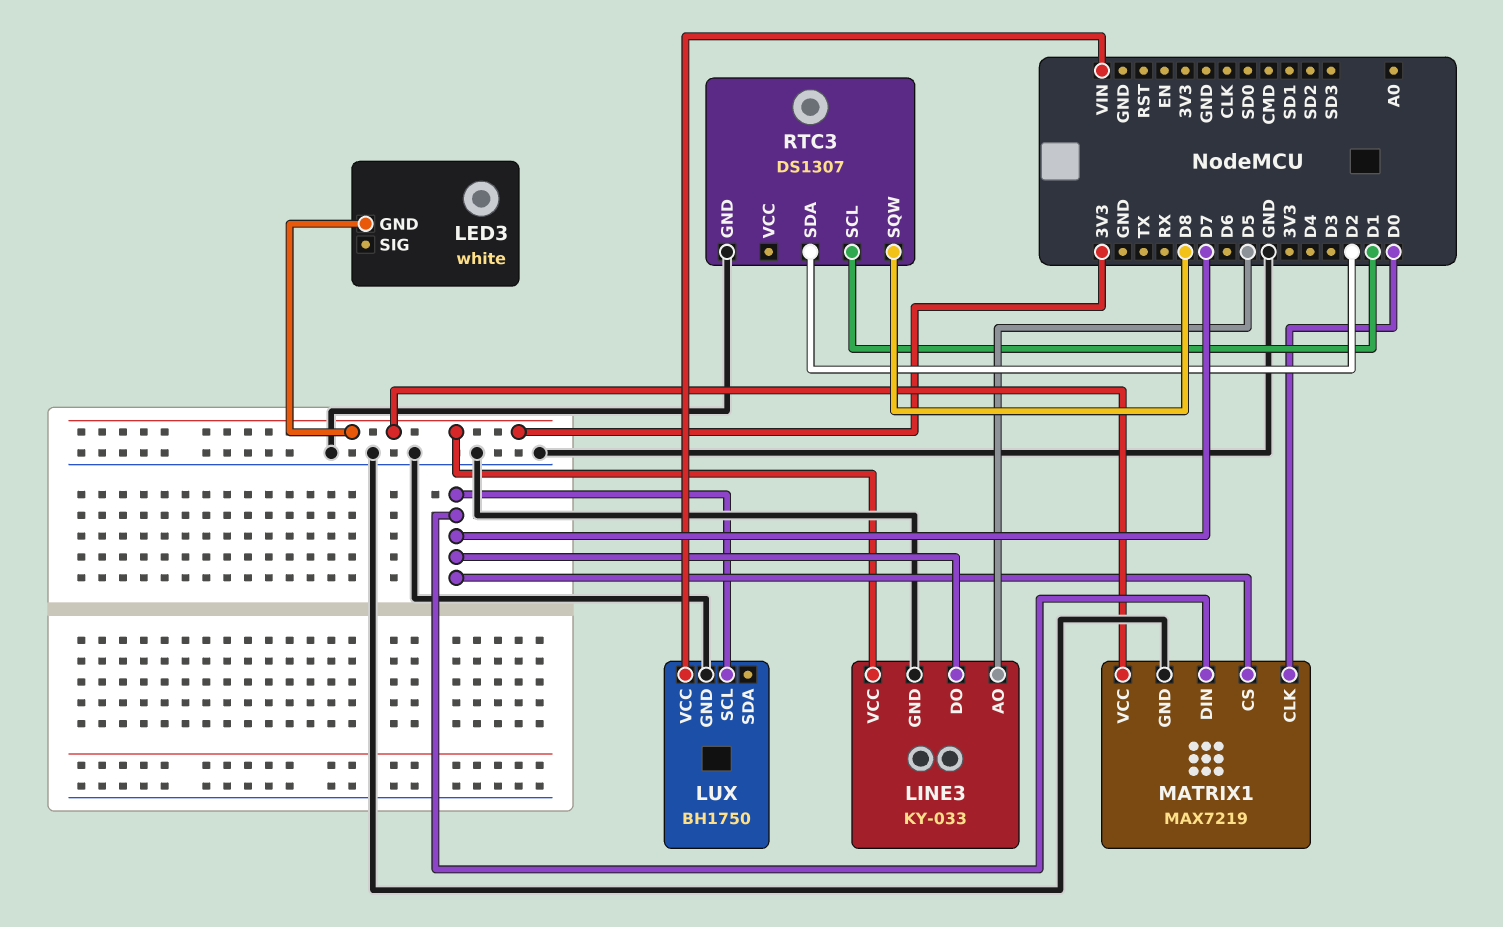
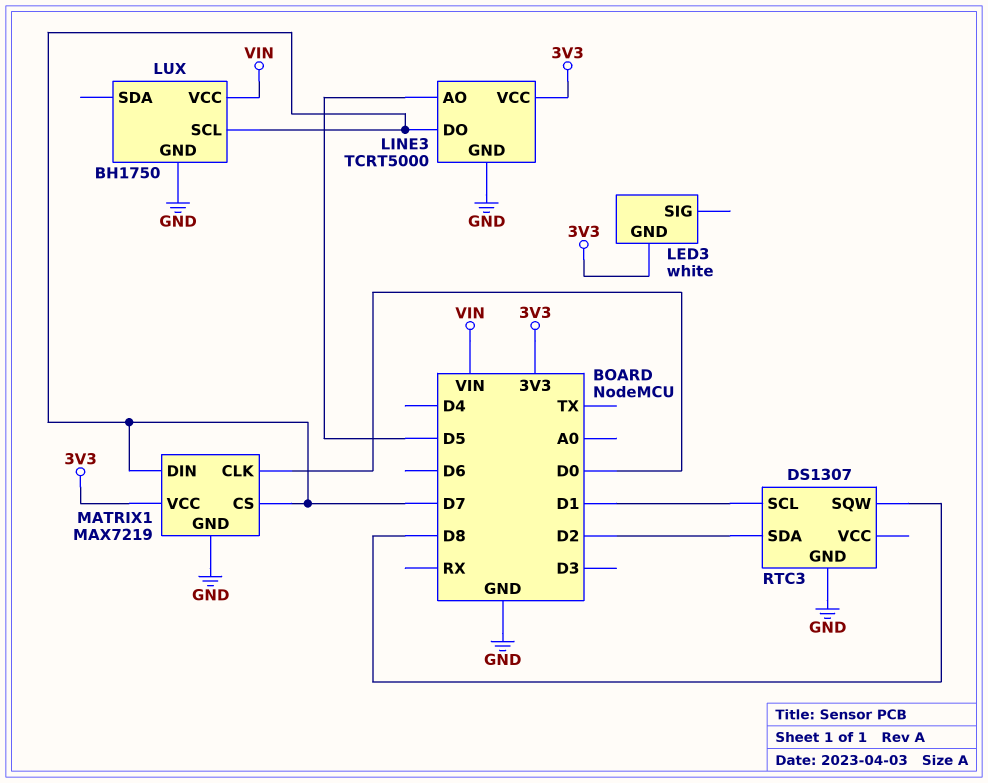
LINE3: KY-033 -> TCRT5000

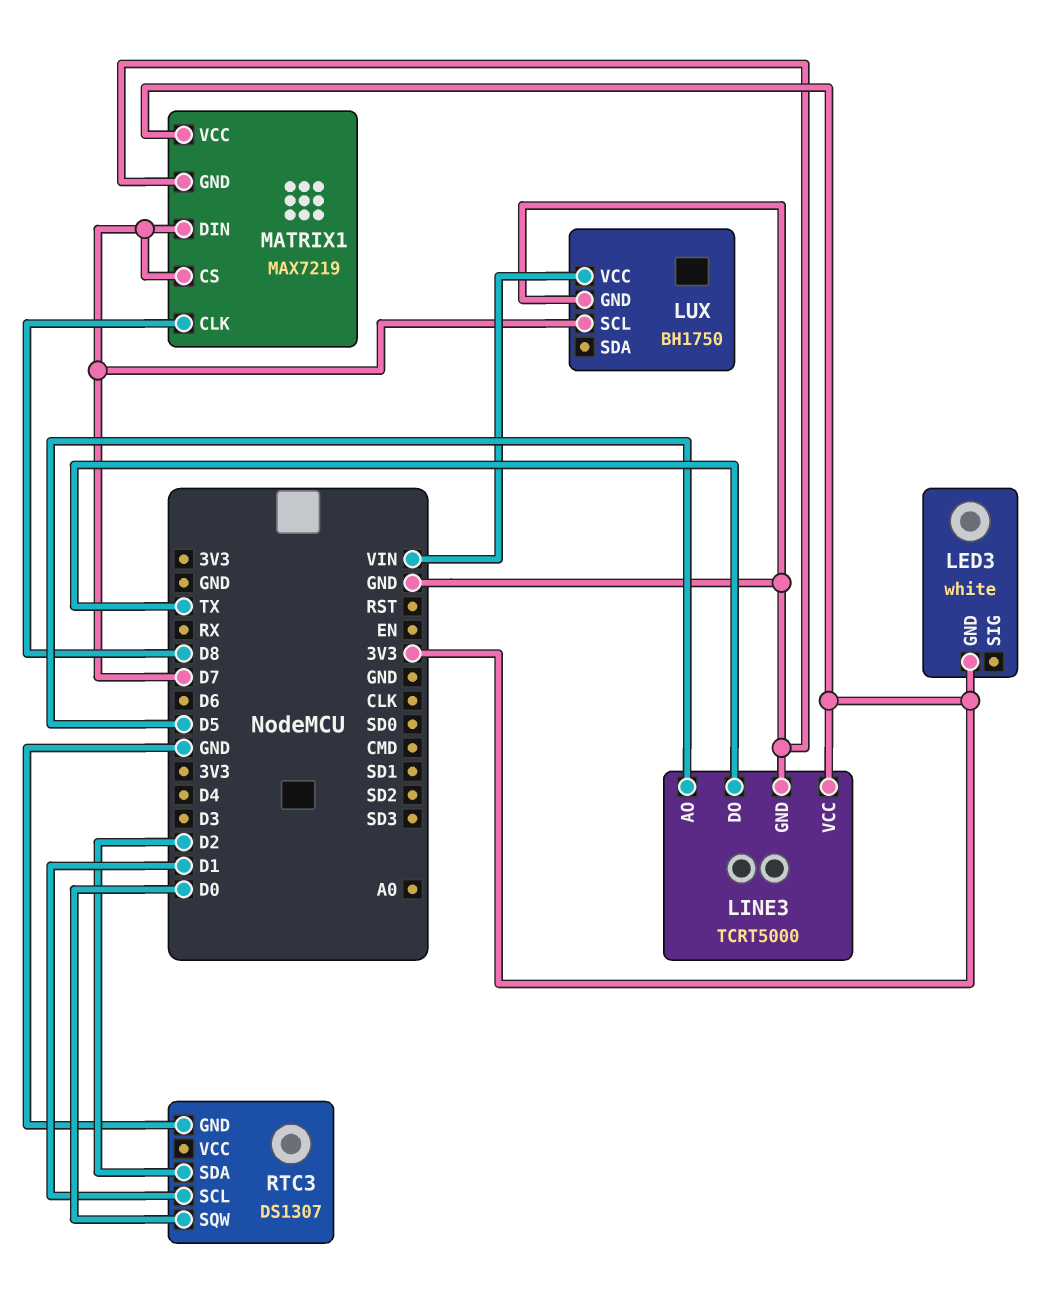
LINE3 pin DO: D7 -> TX
MATRIX1 pin CLK: D0 -> D8
RTC3 pin SQW: D8 -> D0

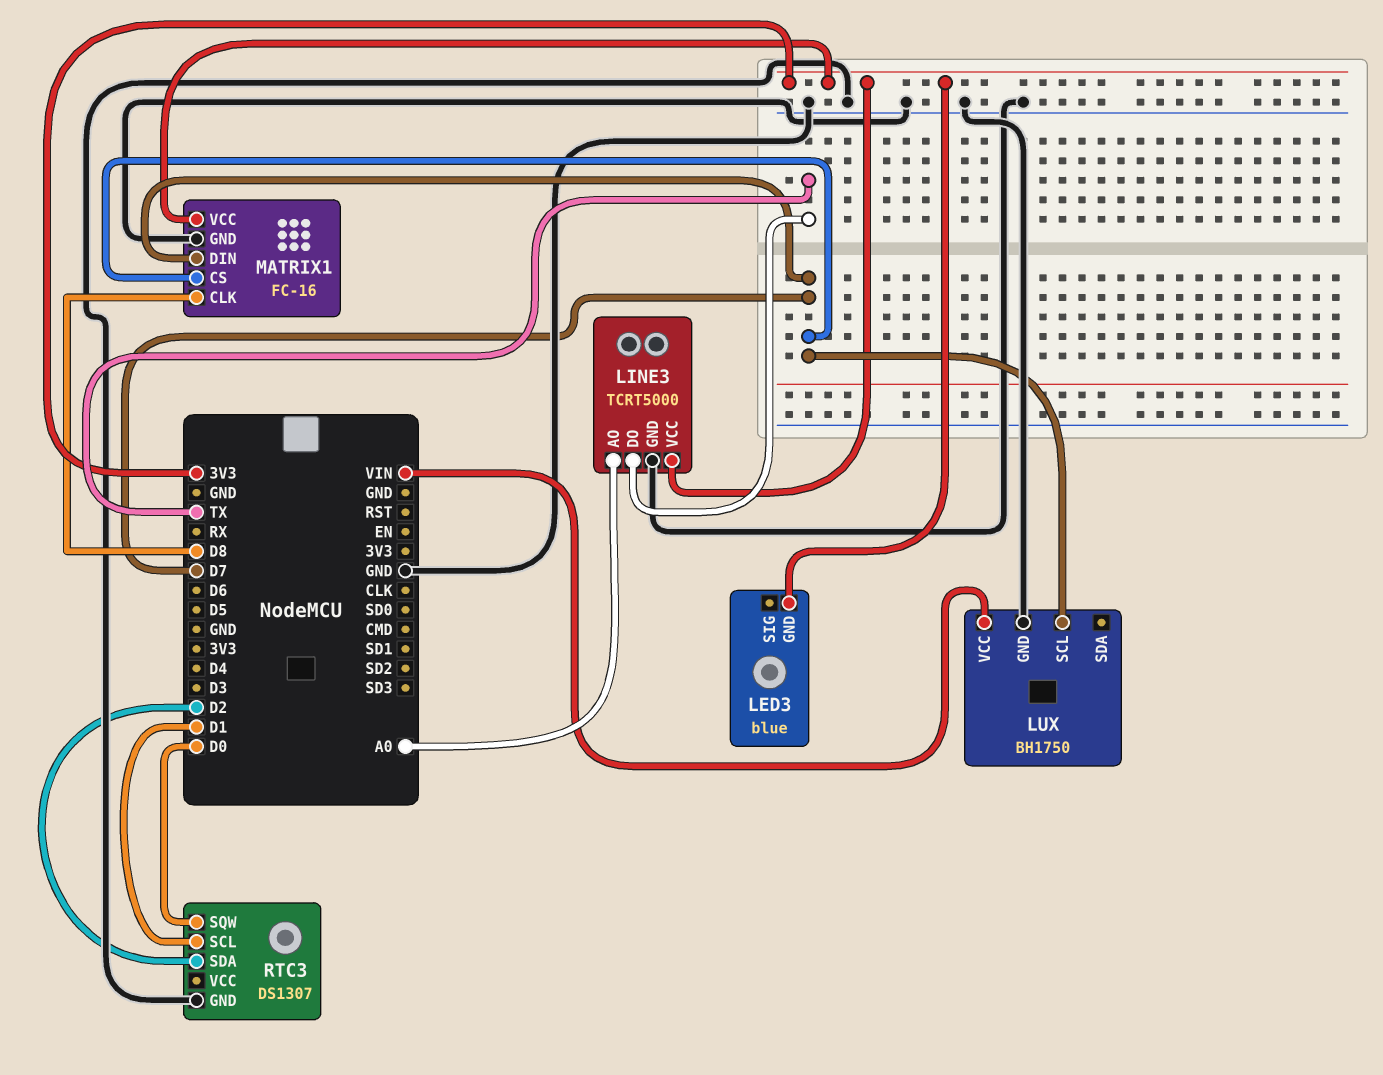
LED3: white -> blue
LINE3 pin AO: D5 -> A0
MATRIX1: MAX7219 -> FC-16

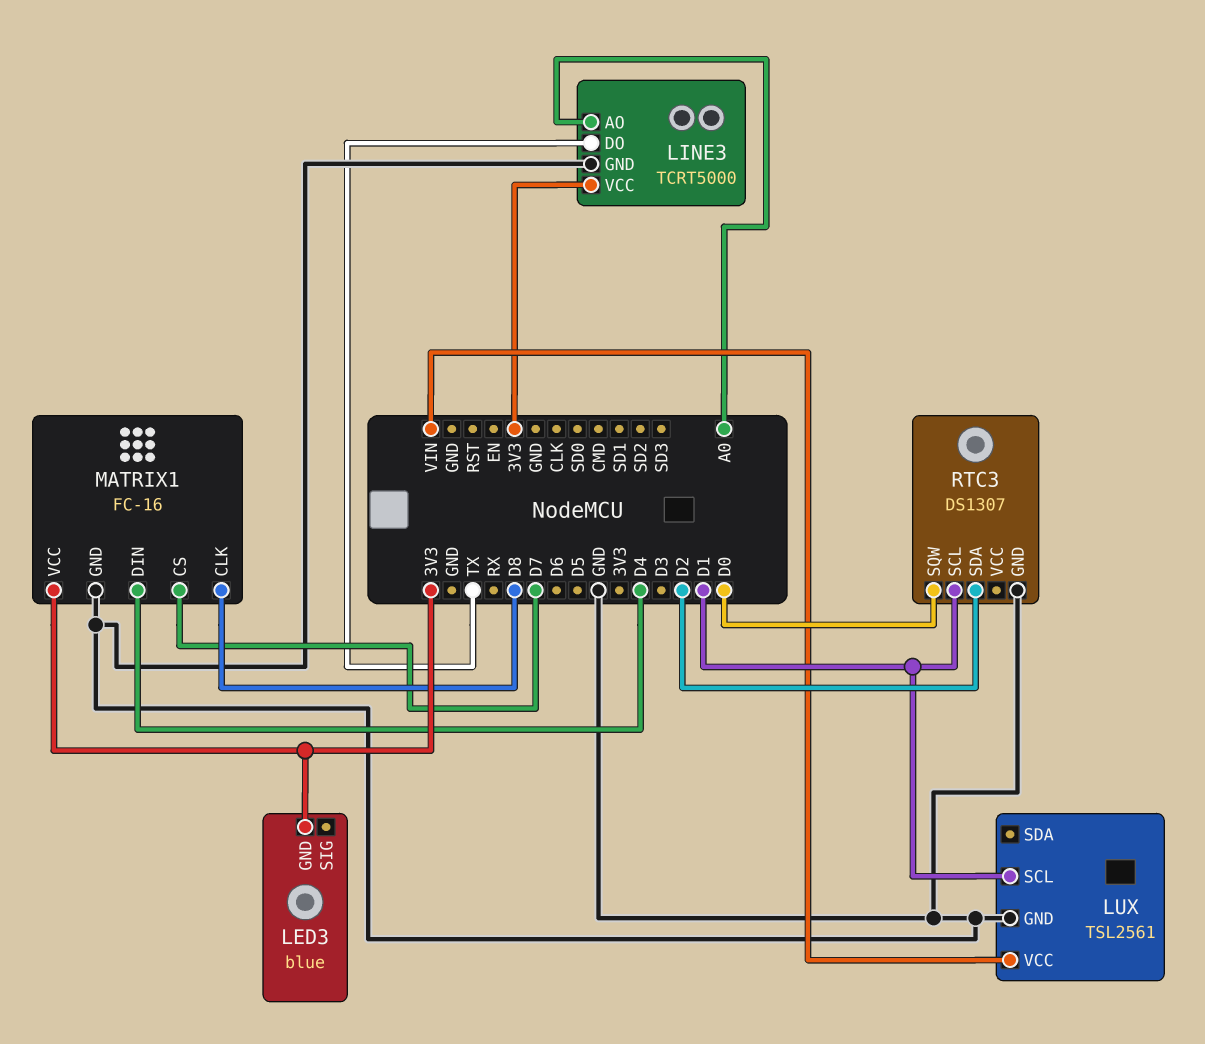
LUX: BH1750 -> TSL2561
LUX pin SCL: D7 -> D1
MATRIX1 pin DIN: D7 -> D4

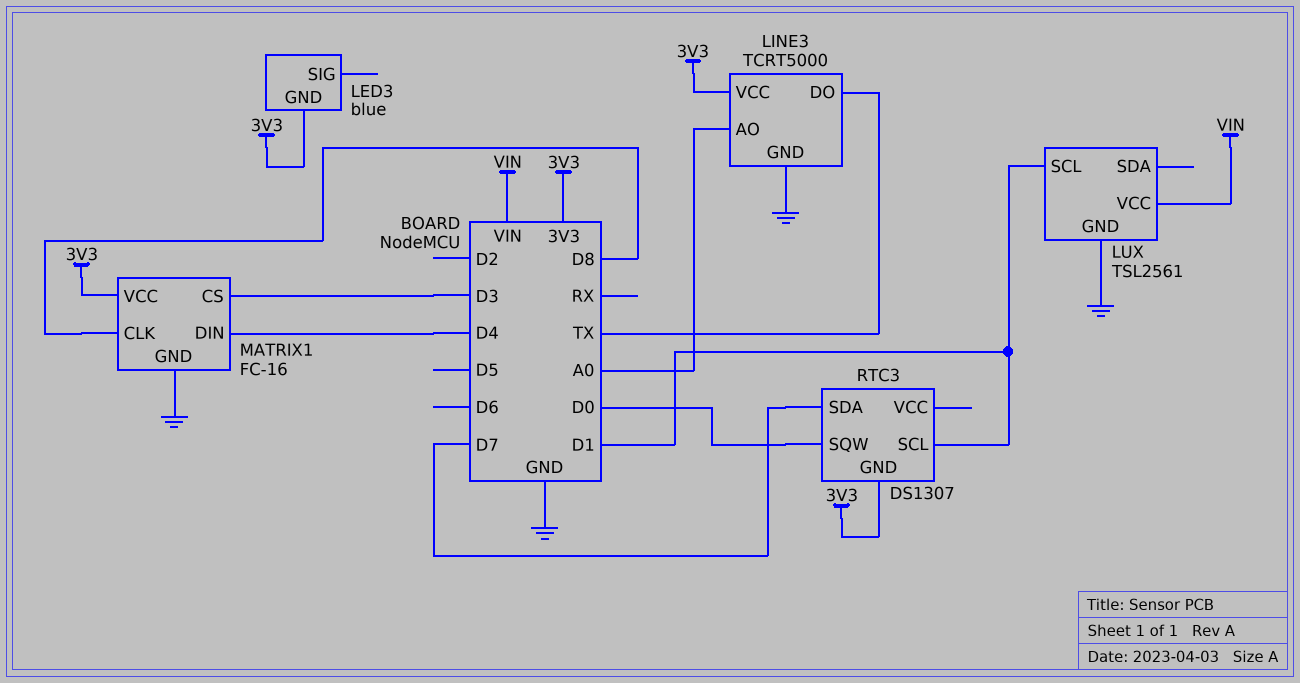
MATRIX1 pin CS: D7 -> D3
RTC3 pin GND: GND -> 3V3
RTC3 pin SDA: D2 -> D7

